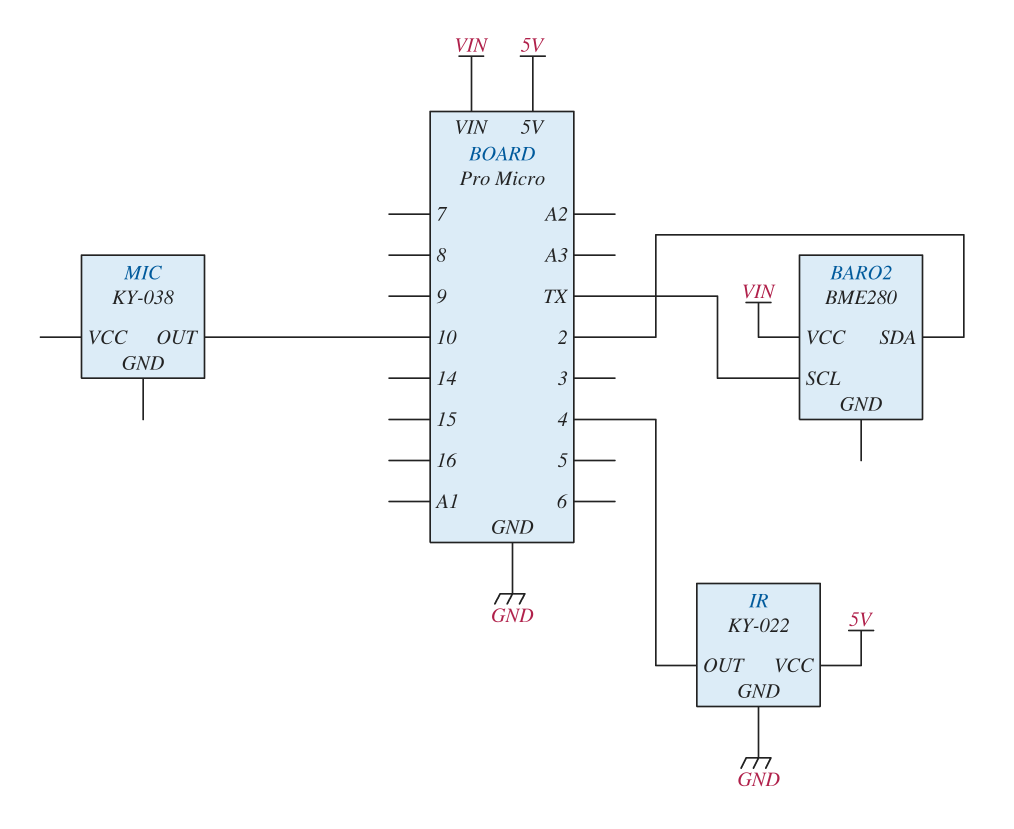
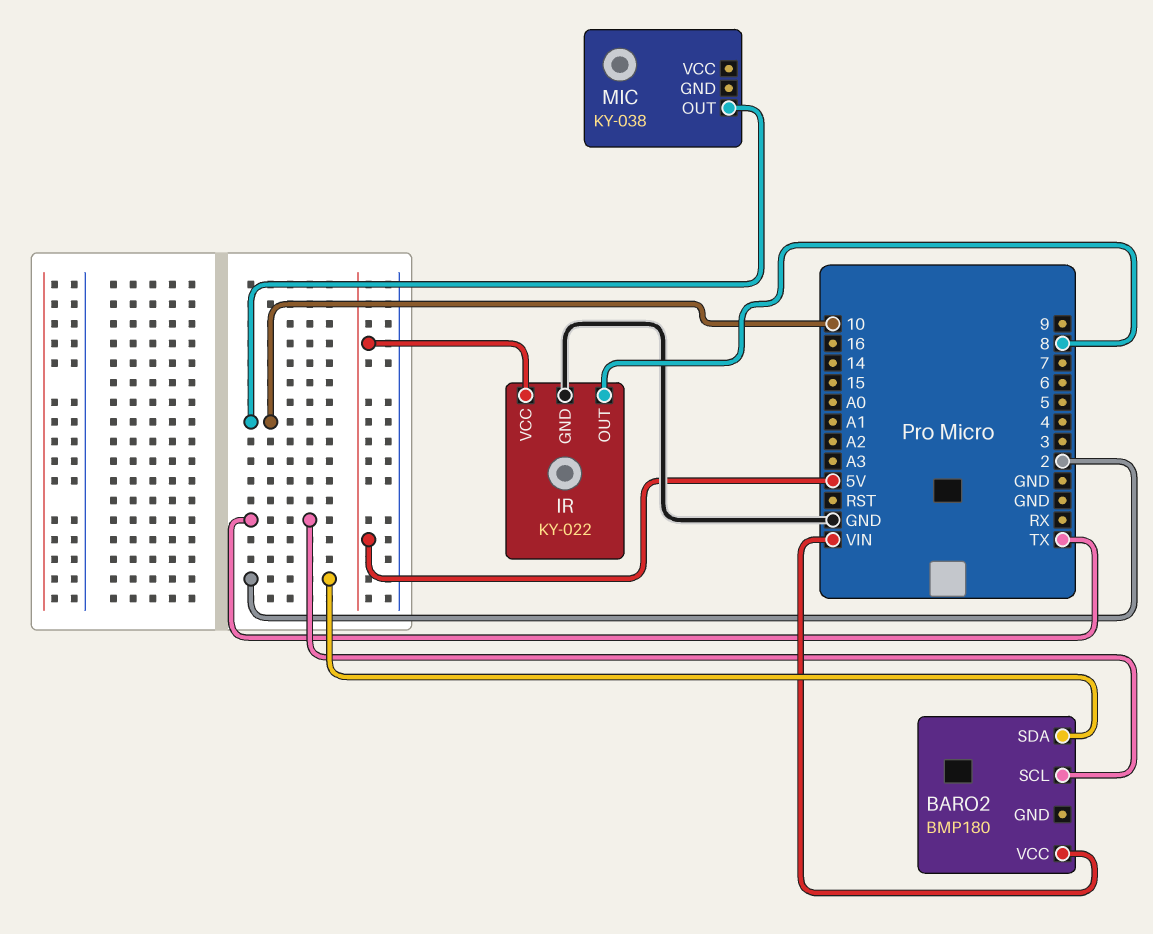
BARO2: BME280 -> BMP180
IR pin OUT: 4 -> 8

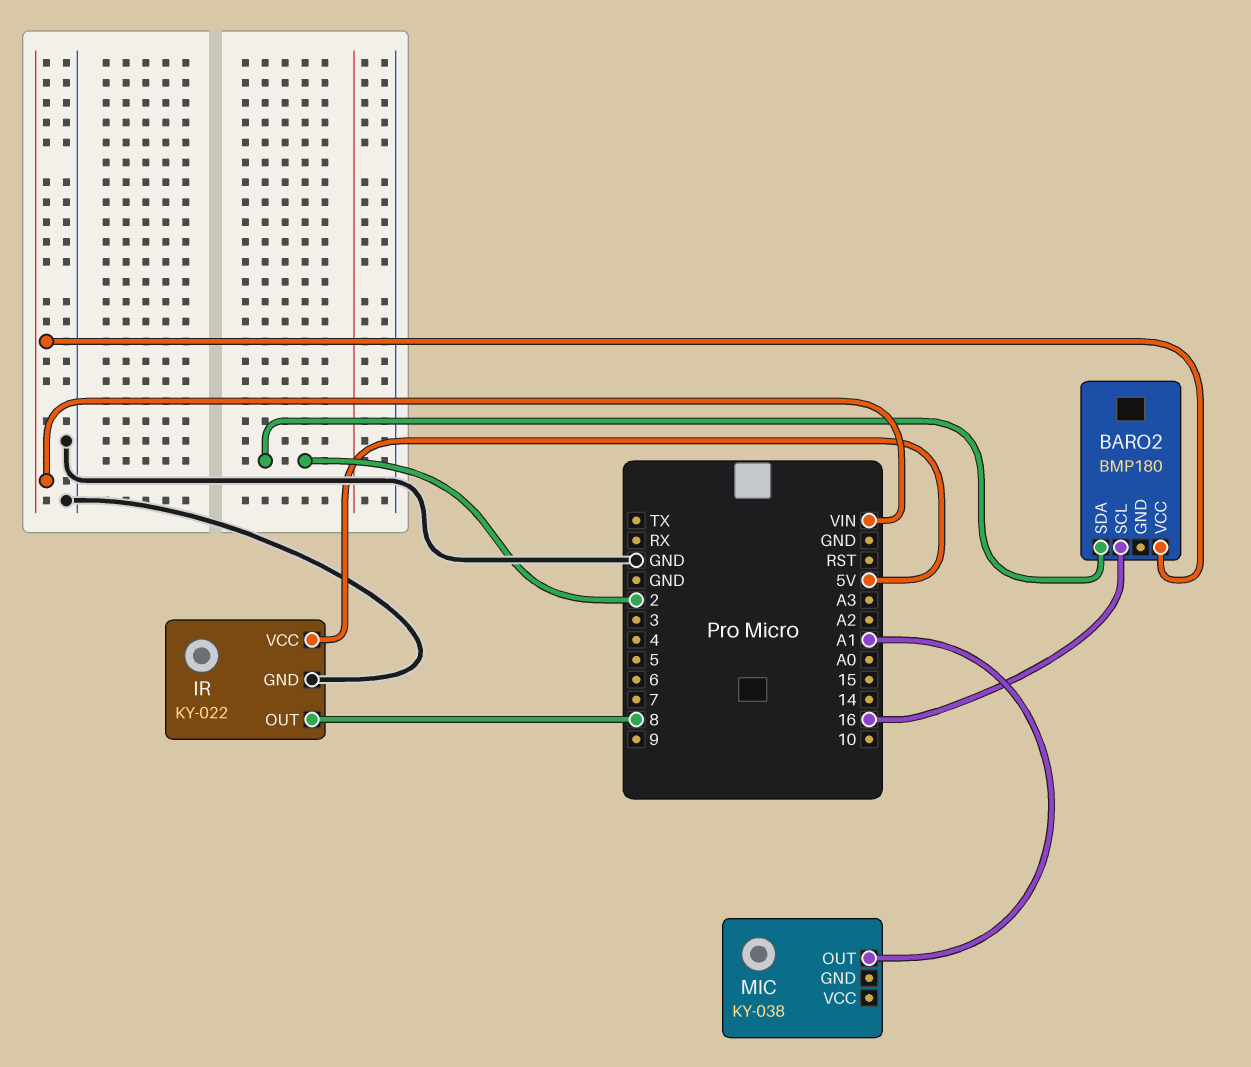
BARO2 pin SCL: TX -> 16
MIC pin OUT: 10 -> A1

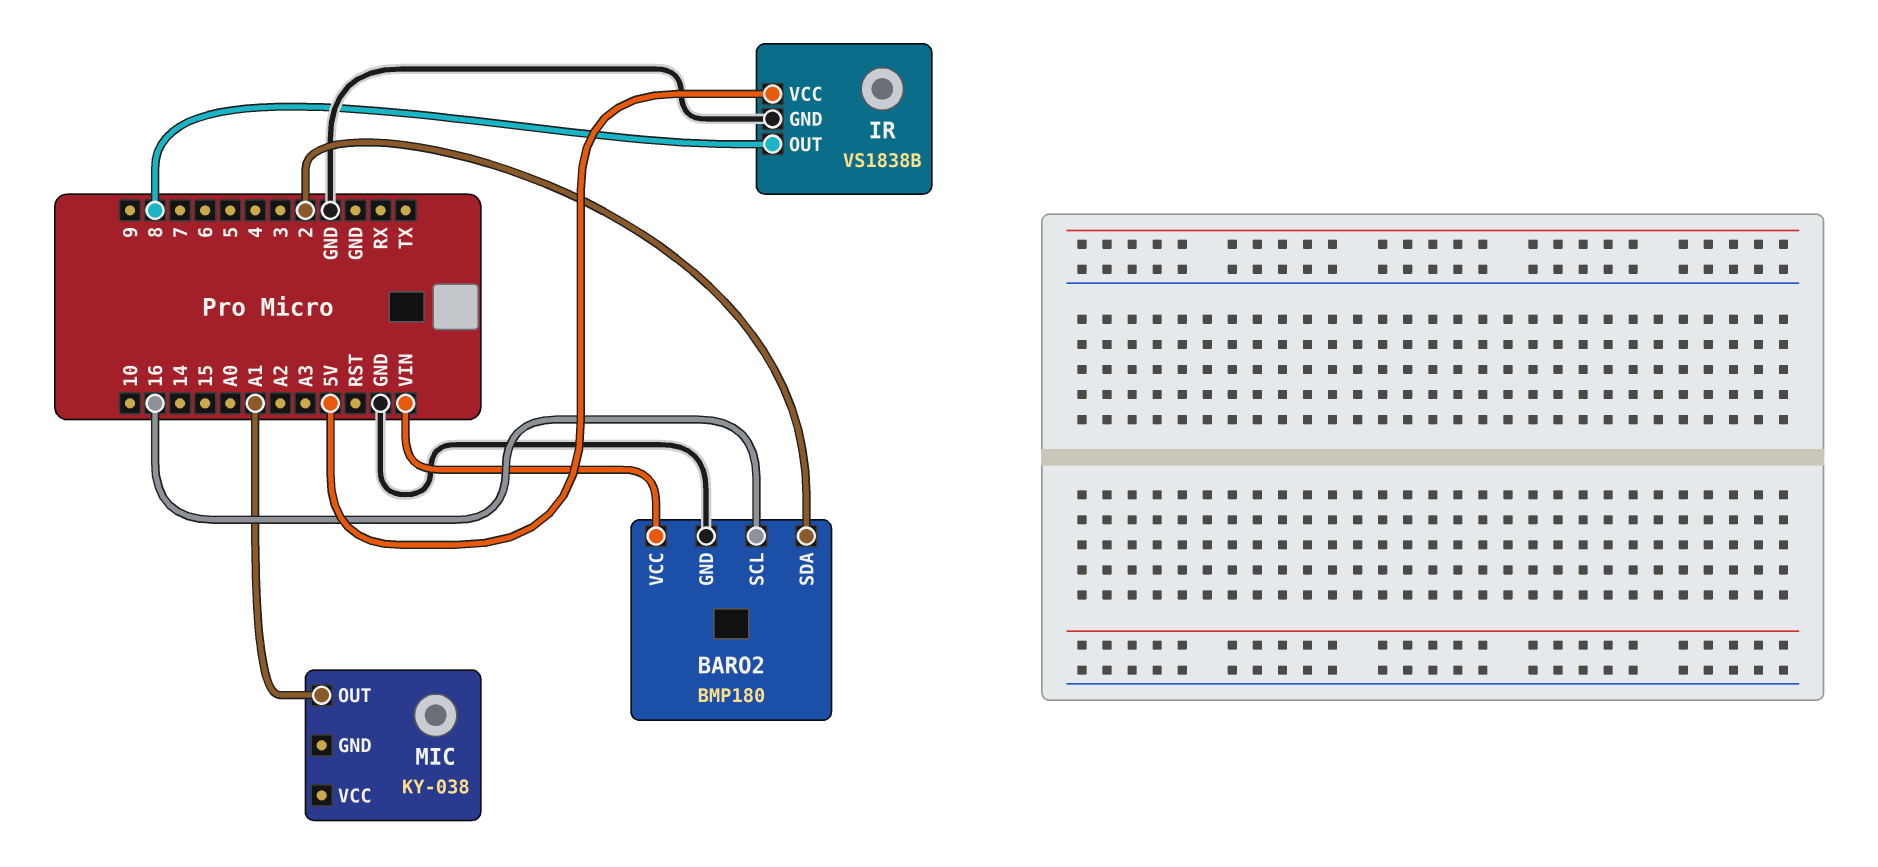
BARO2 pin GND: none -> GND
IR: KY-022 -> VS1838B

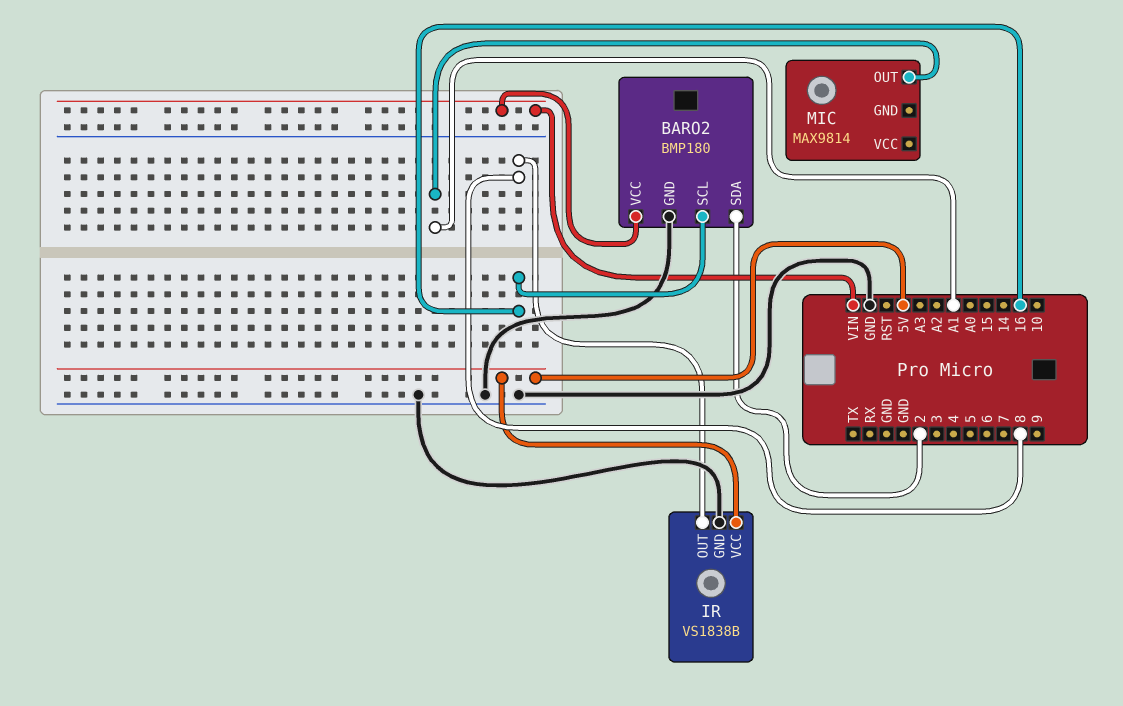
MIC: KY-038 -> MAX9814

